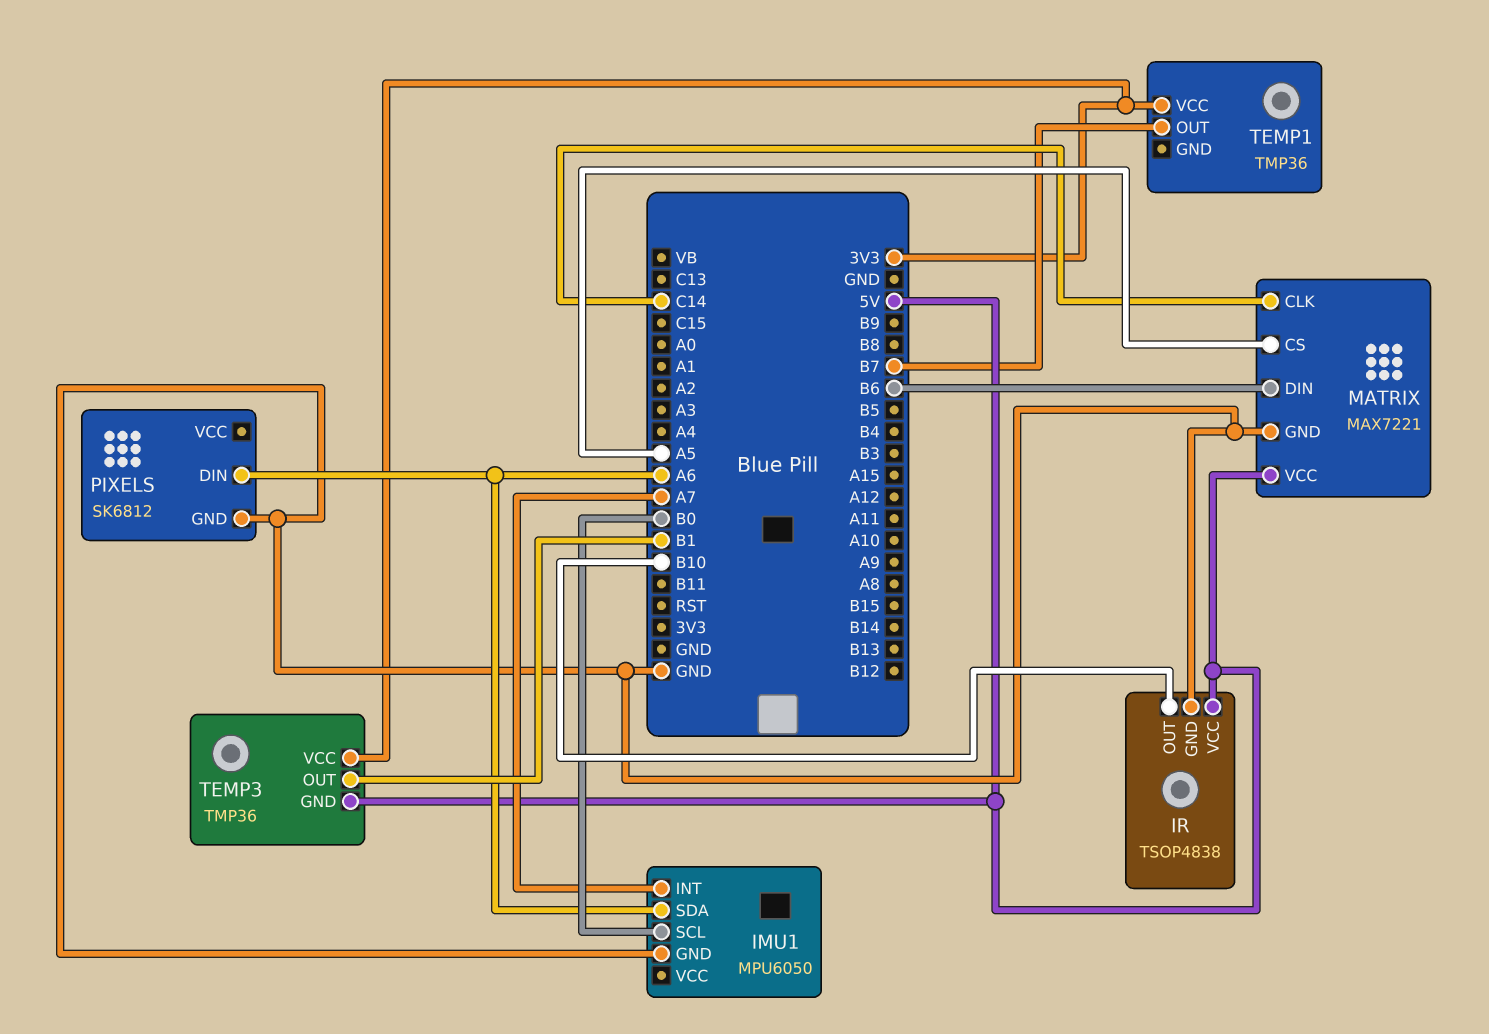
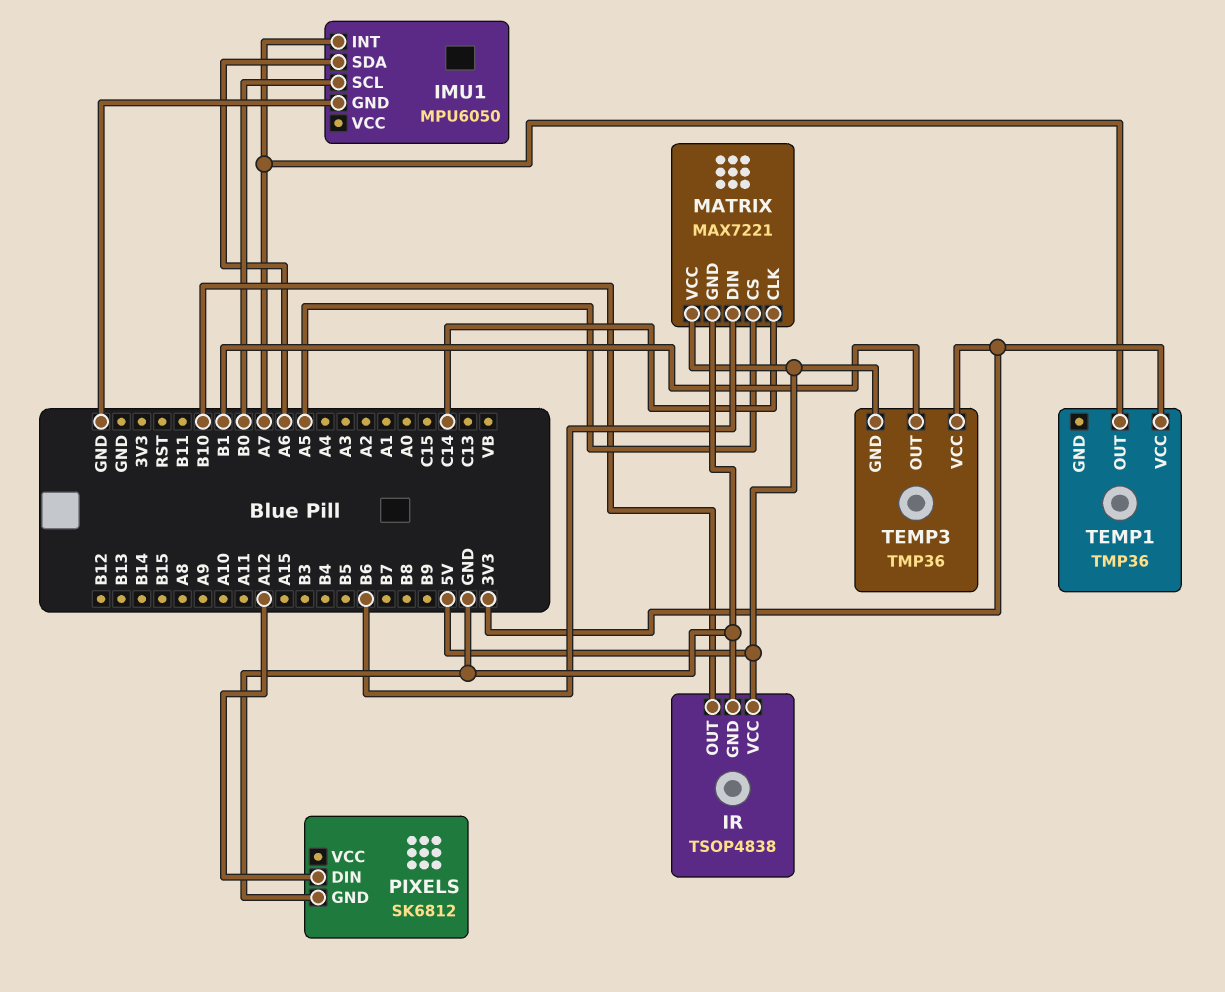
PIXELS pin DIN: A6 -> A12
TEMP1 pin OUT: B7 -> A7

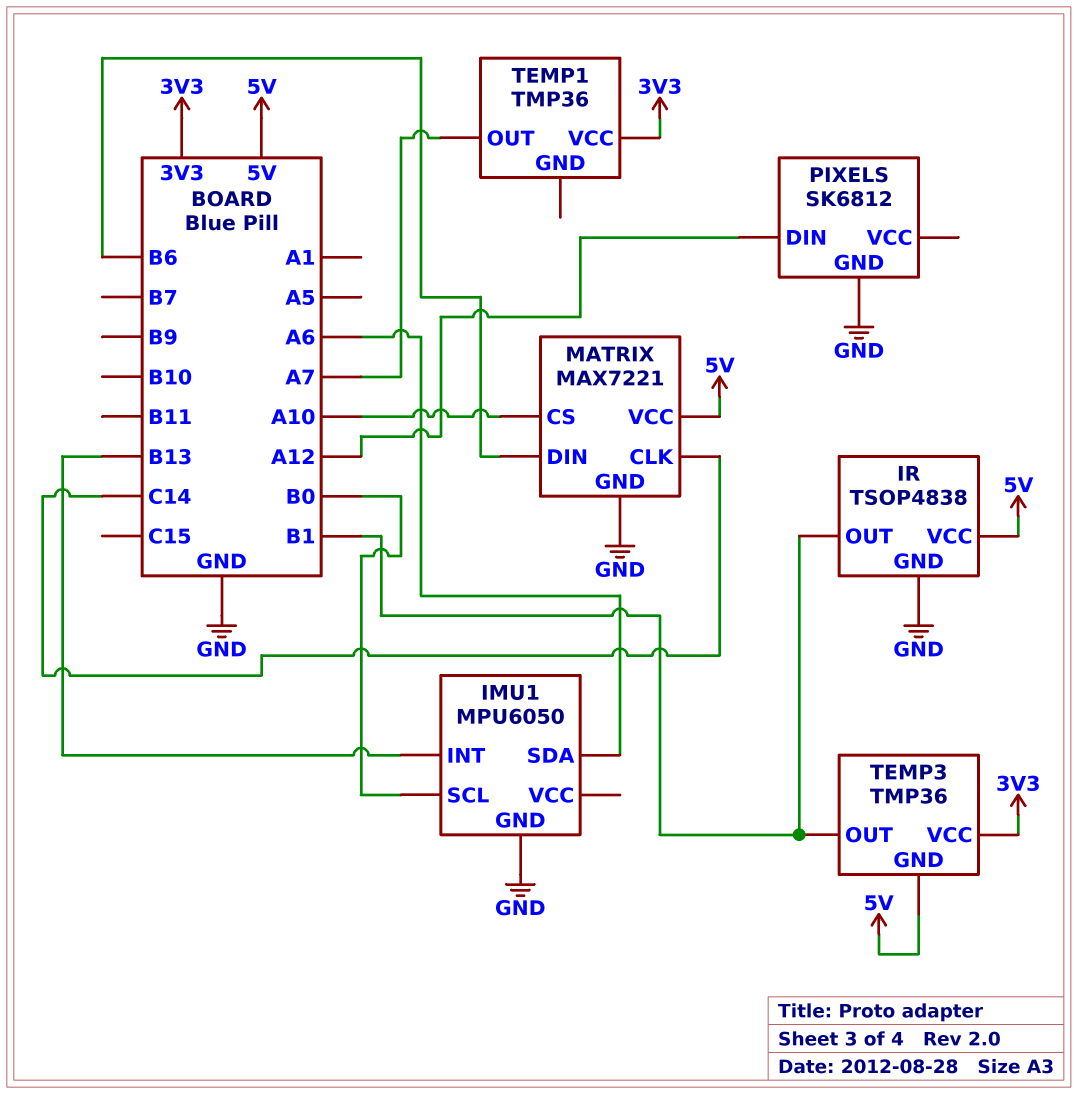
IMU1 pin INT: A7 -> B13
IR pin OUT: B10 -> B1
MATRIX pin CS: A5 -> A10

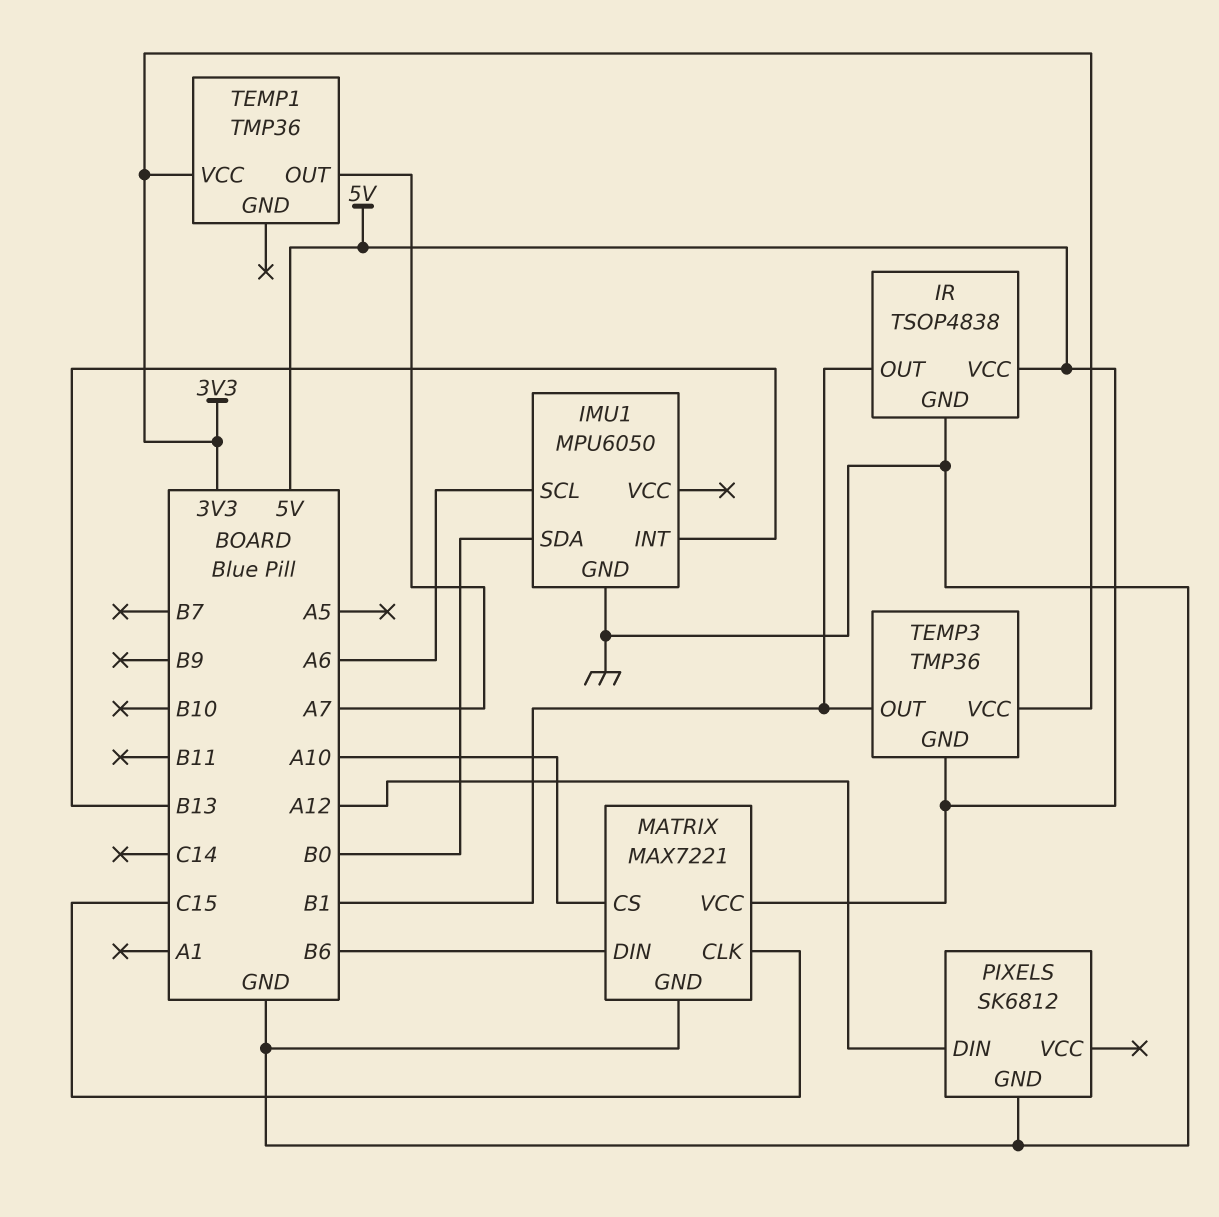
IMU1 pin SCL: B0 -> A6
IMU1 pin SDA: A6 -> B0
MATRIX pin CLK: C14 -> C15

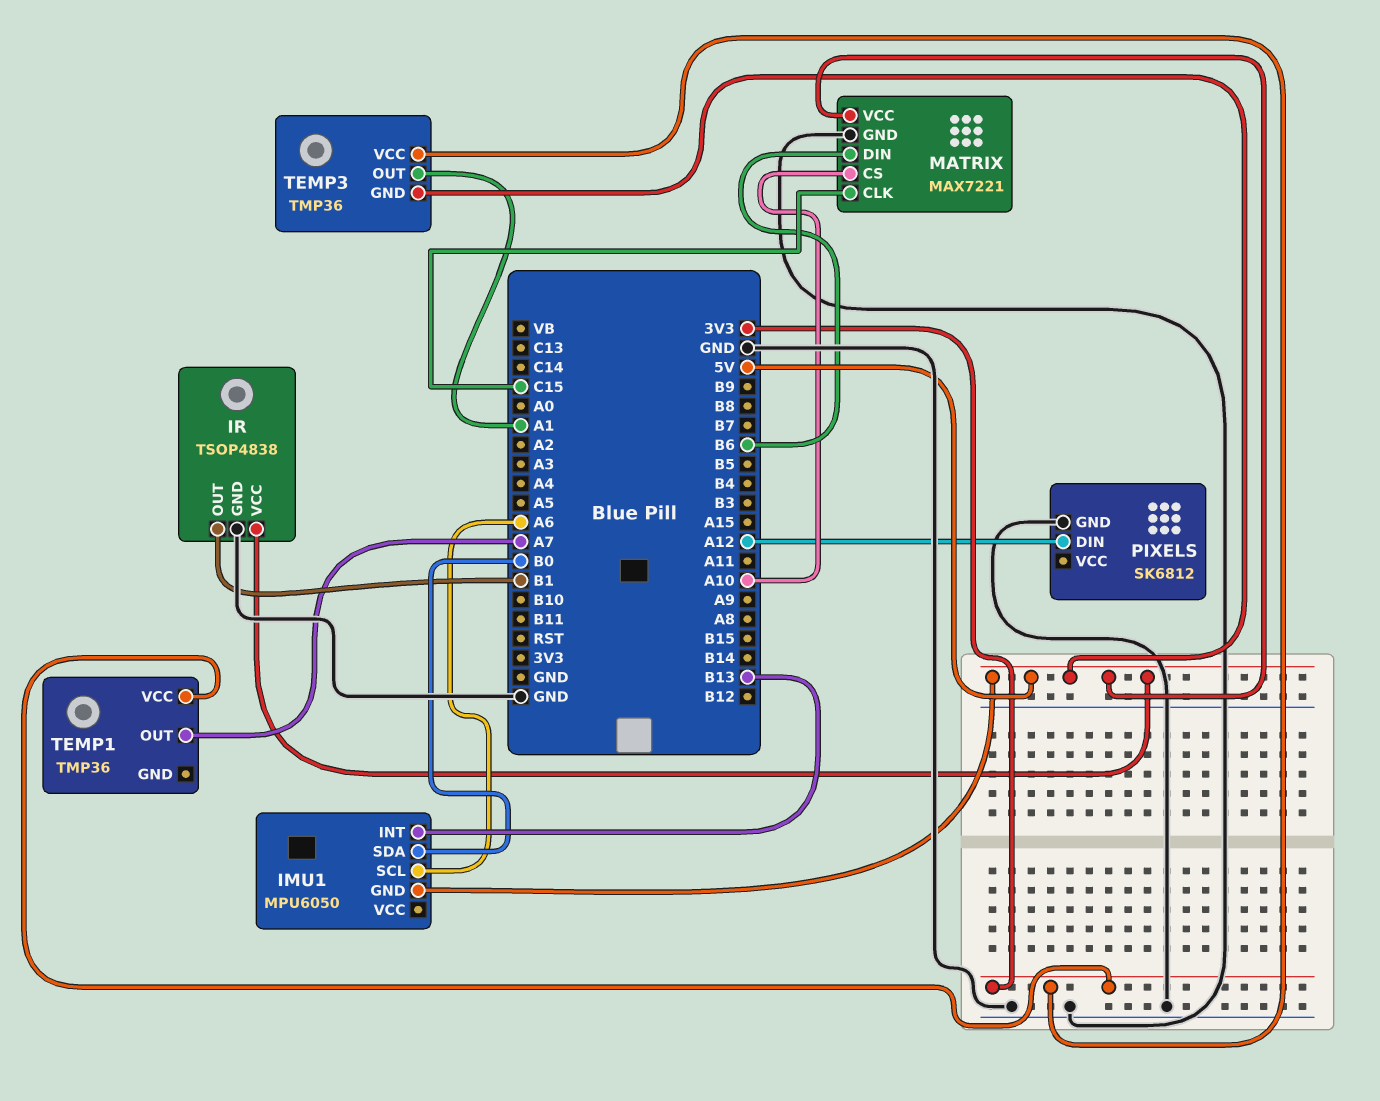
IMU1 pin GND: GND -> 5V
TEMP3 pin OUT: B1 -> A1

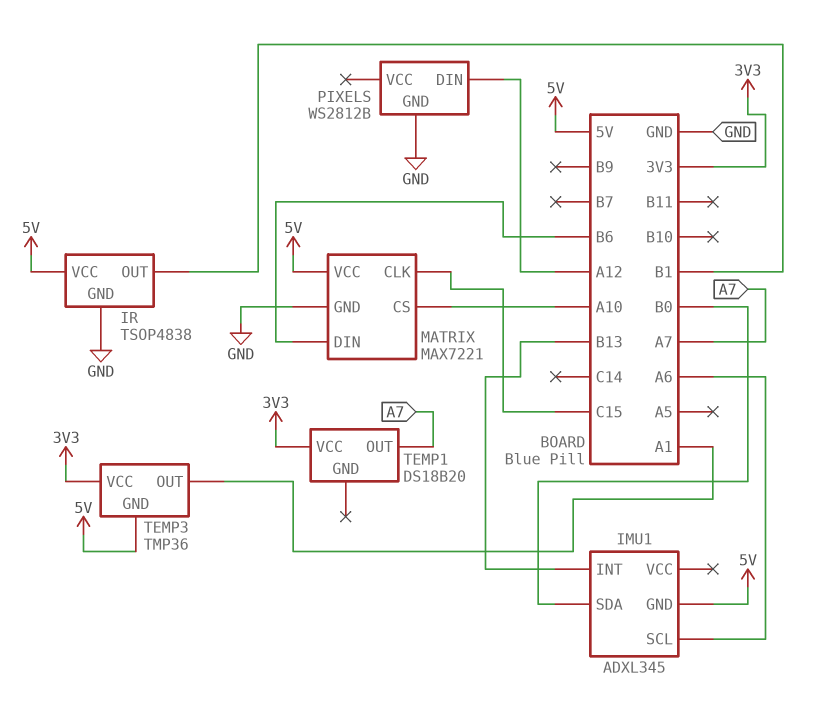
IMU1: MPU6050 -> ADXL345
PIXELS: SK6812 -> WS2812B
TEMP1: TMP36 -> DS18B20

